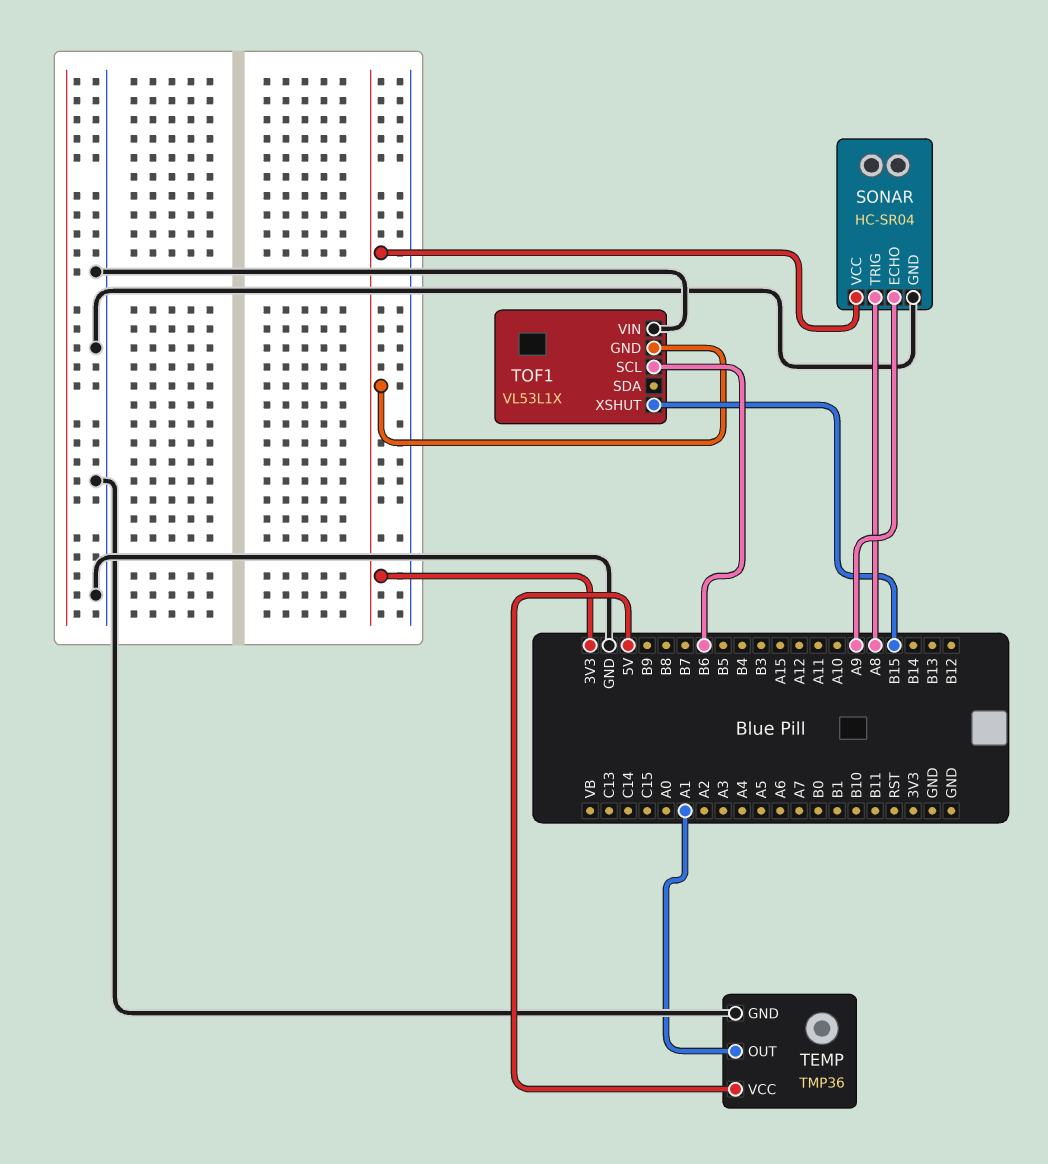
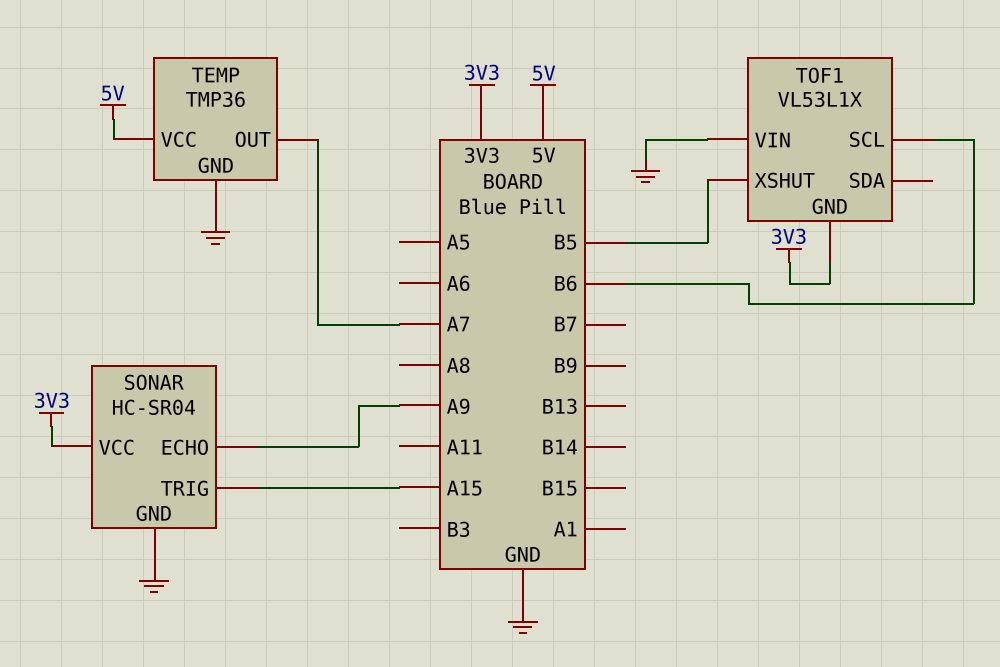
SONAR pin TRIG: A8 -> A15
TEMP pin OUT: A1 -> A7
TOF1 pin XSHUT: B15 -> B5

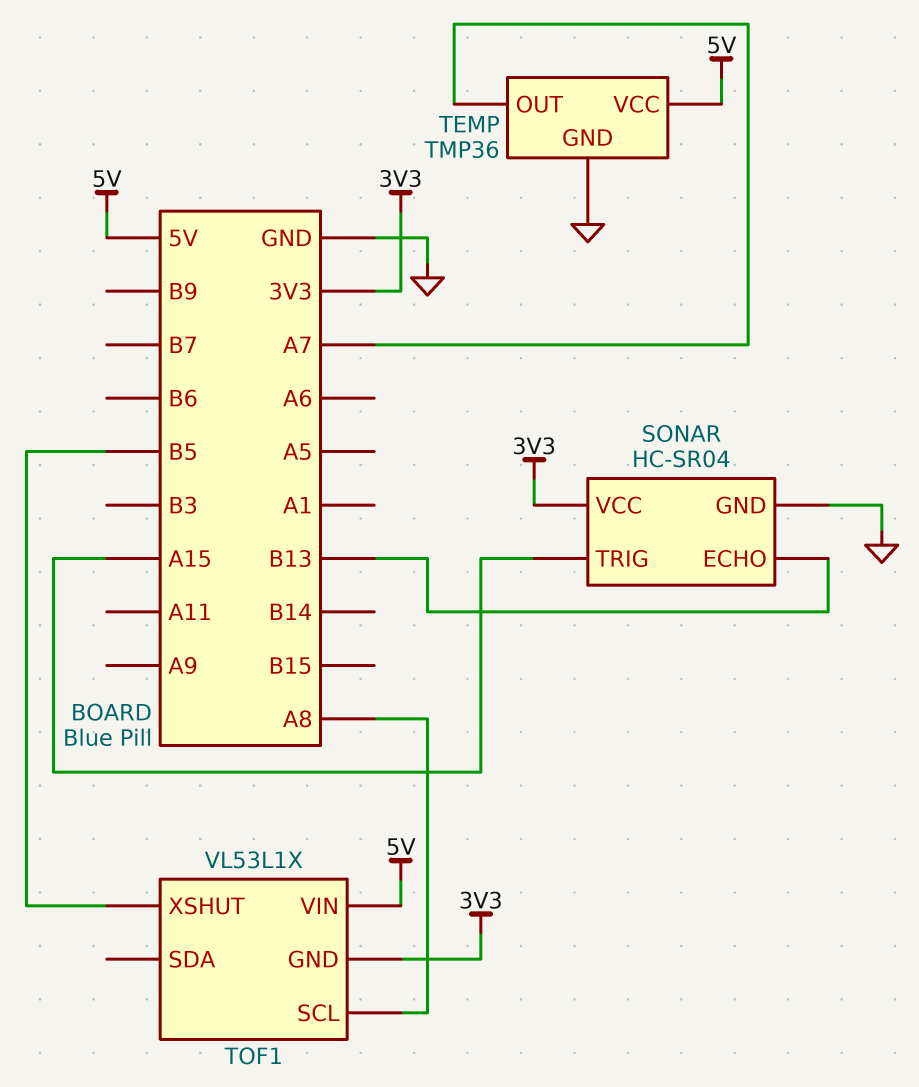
SONAR pin ECHO: A9 -> B13
TOF1 pin SCL: B6 -> A8
TOF1 pin VIN: GND -> 5V

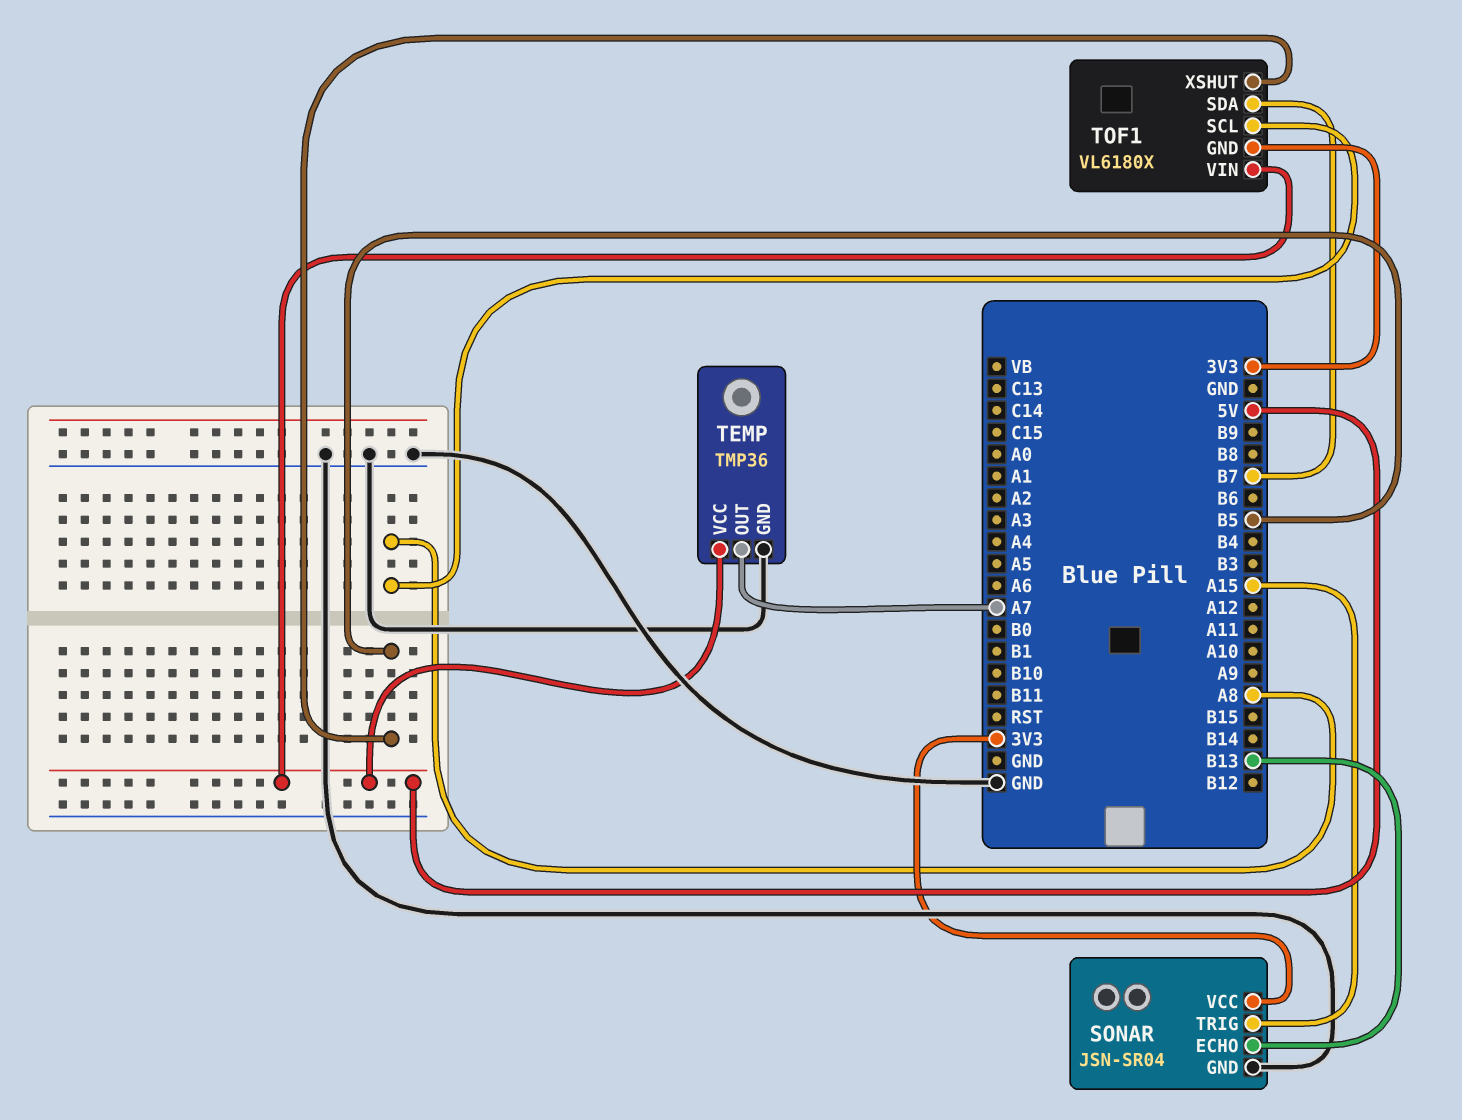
SONAR: HC-SR04 -> JSN-SR04
TOF1: VL53L1X -> VL6180X
TOF1 pin SDA: none -> B7

